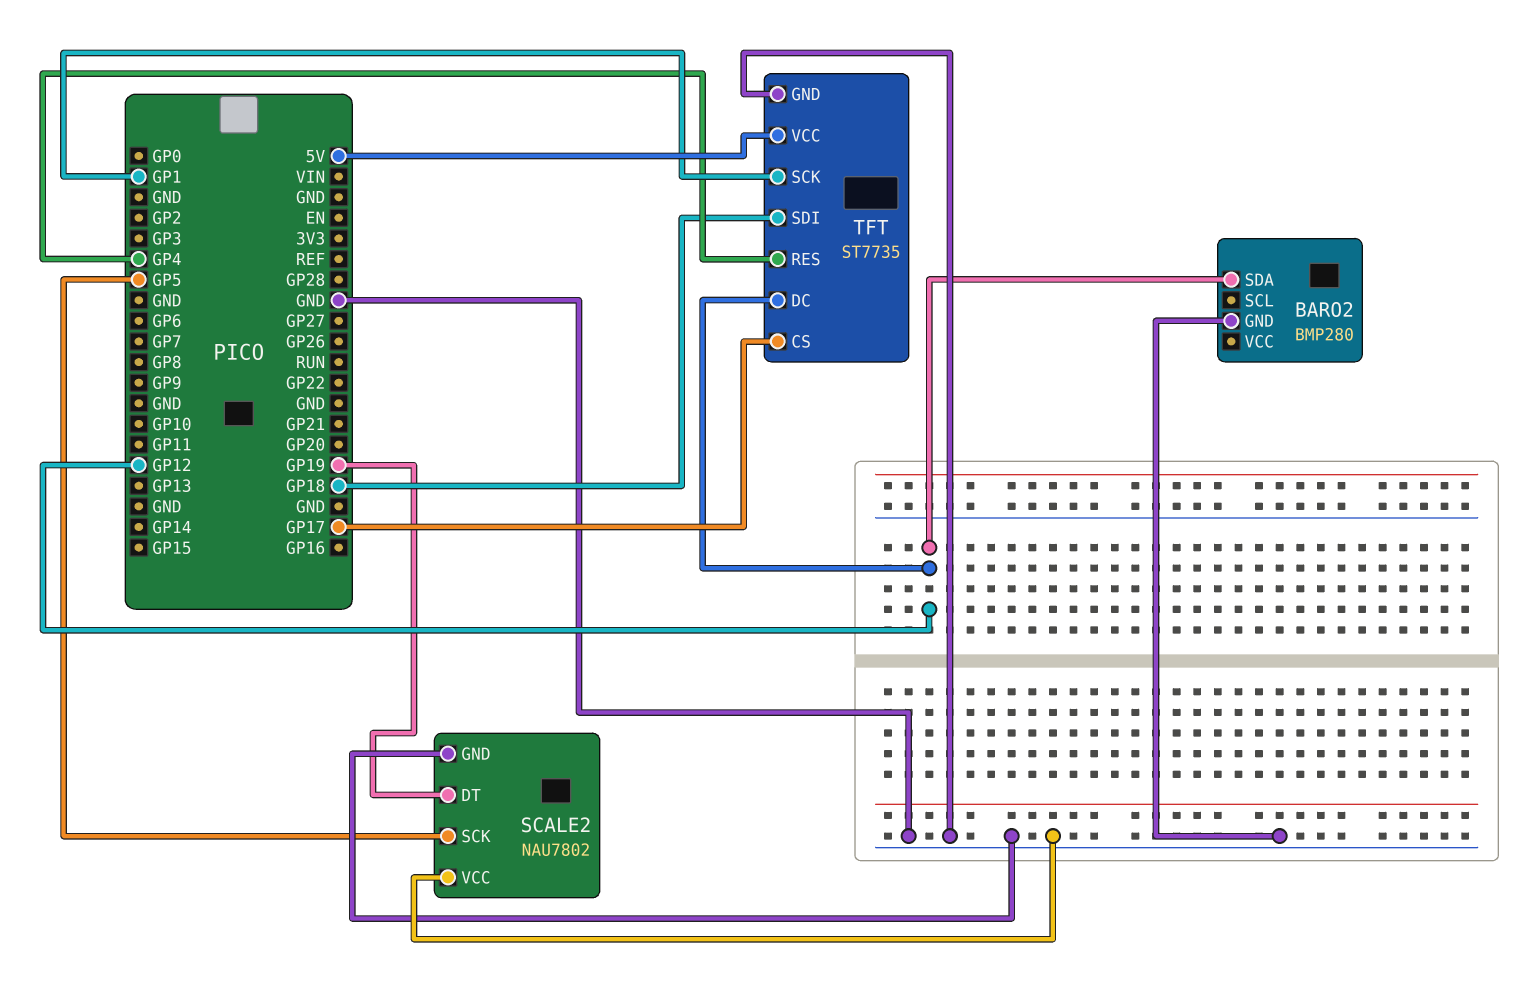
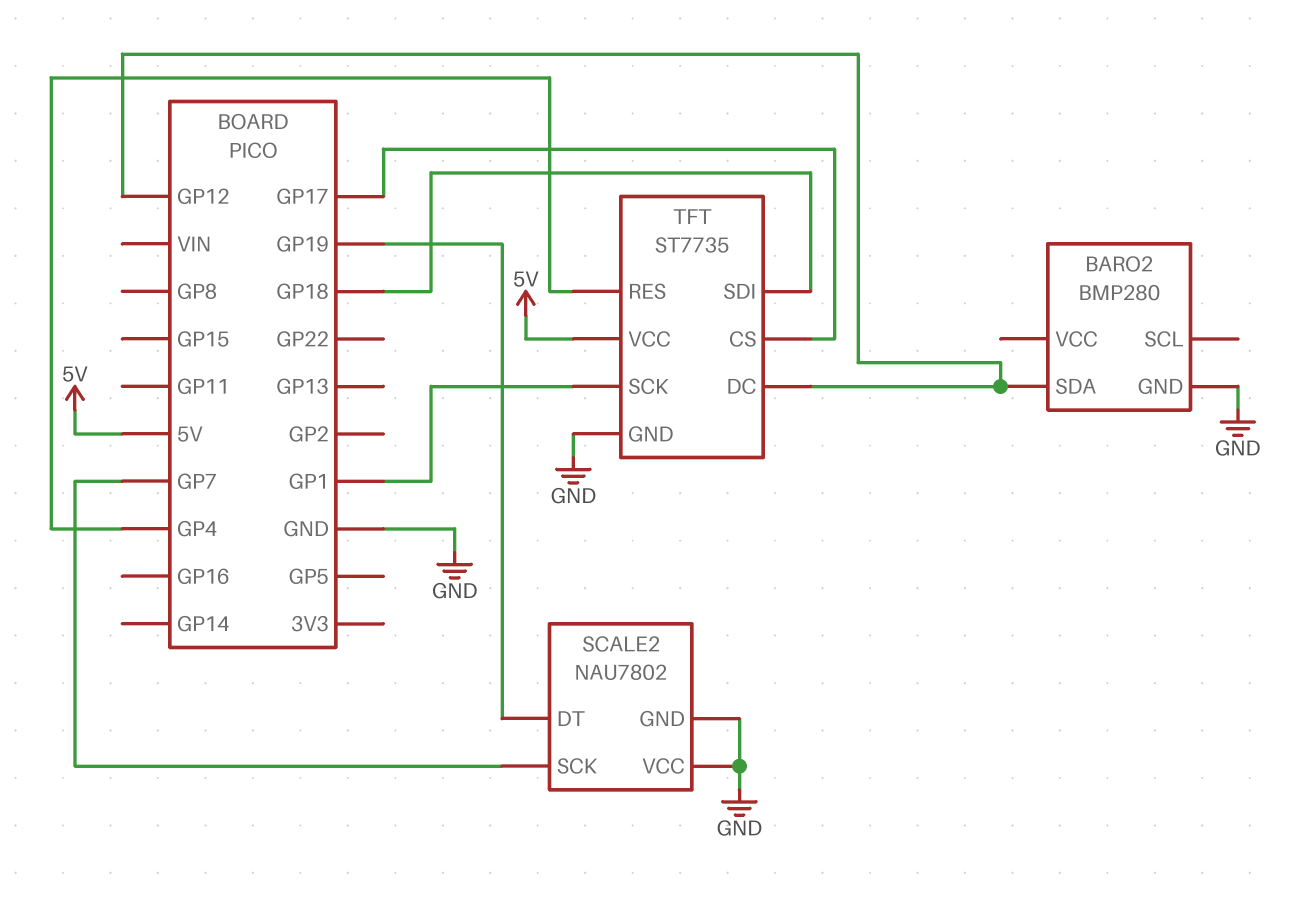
SCALE2 pin SCK: GP5 -> GP7

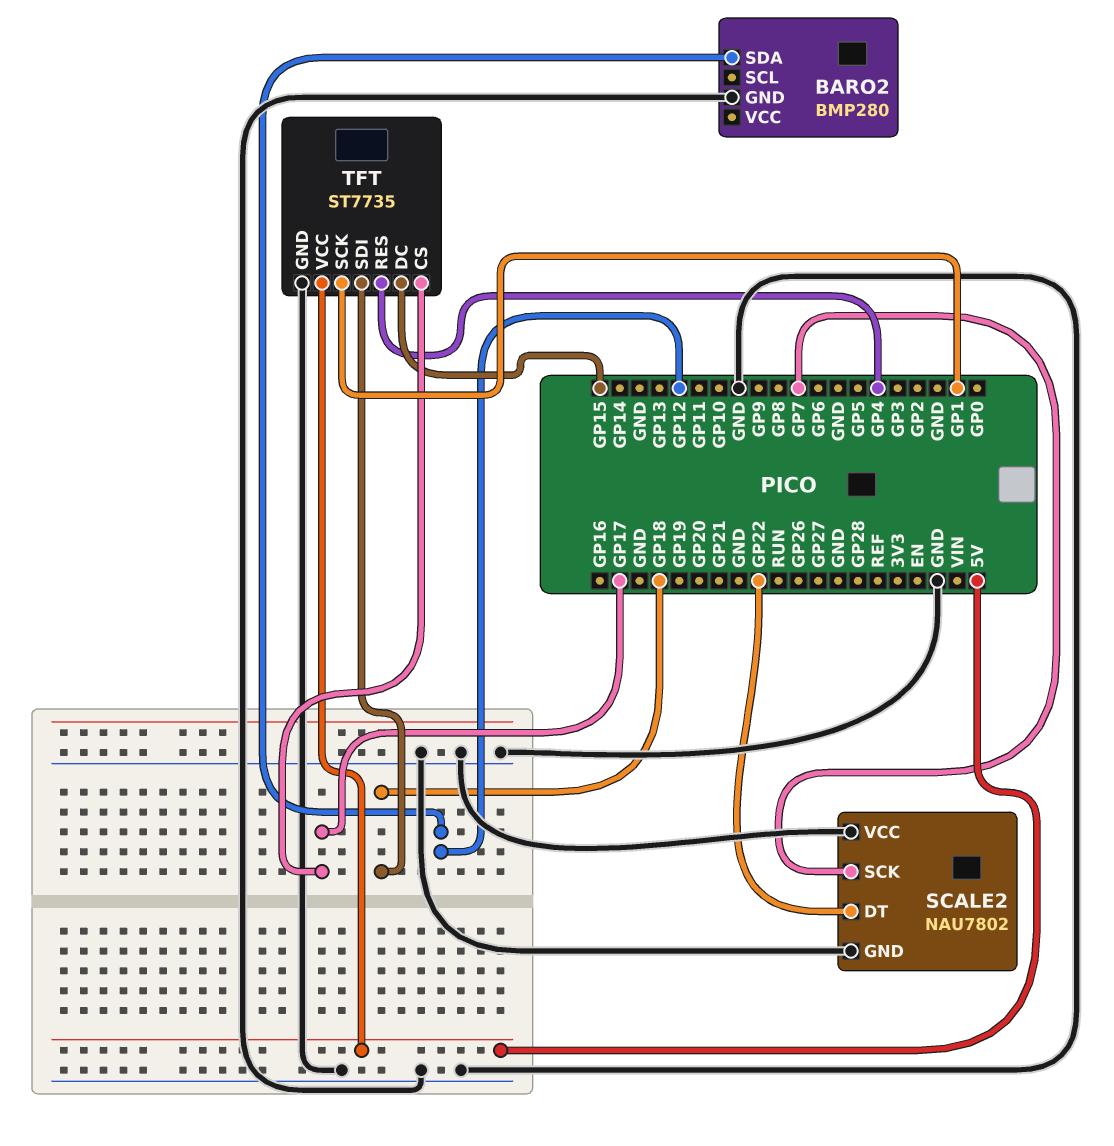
SCALE2 pin DT: GP19 -> GP22
TFT pin DC: GP12 -> GP15

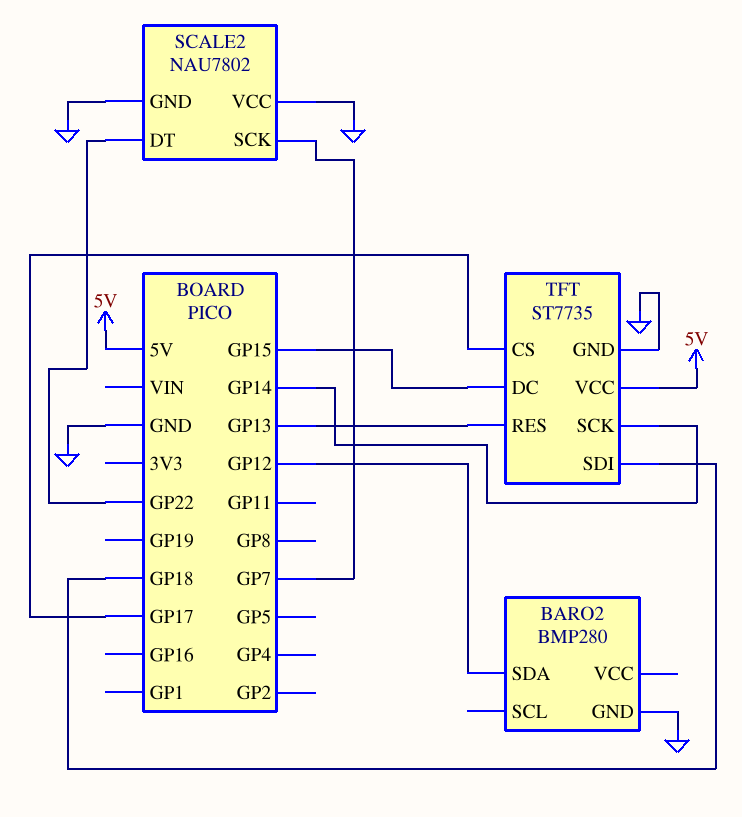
TFT pin RES: GP4 -> GP13
TFT pin SCK: GP1 -> GP14

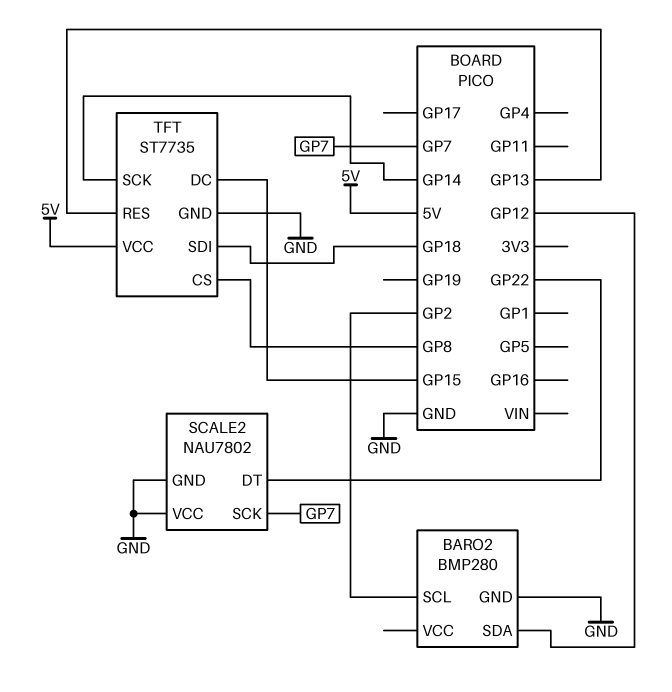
BARO2 pin SCL: none -> GP2
TFT pin CS: GP17 -> GP8

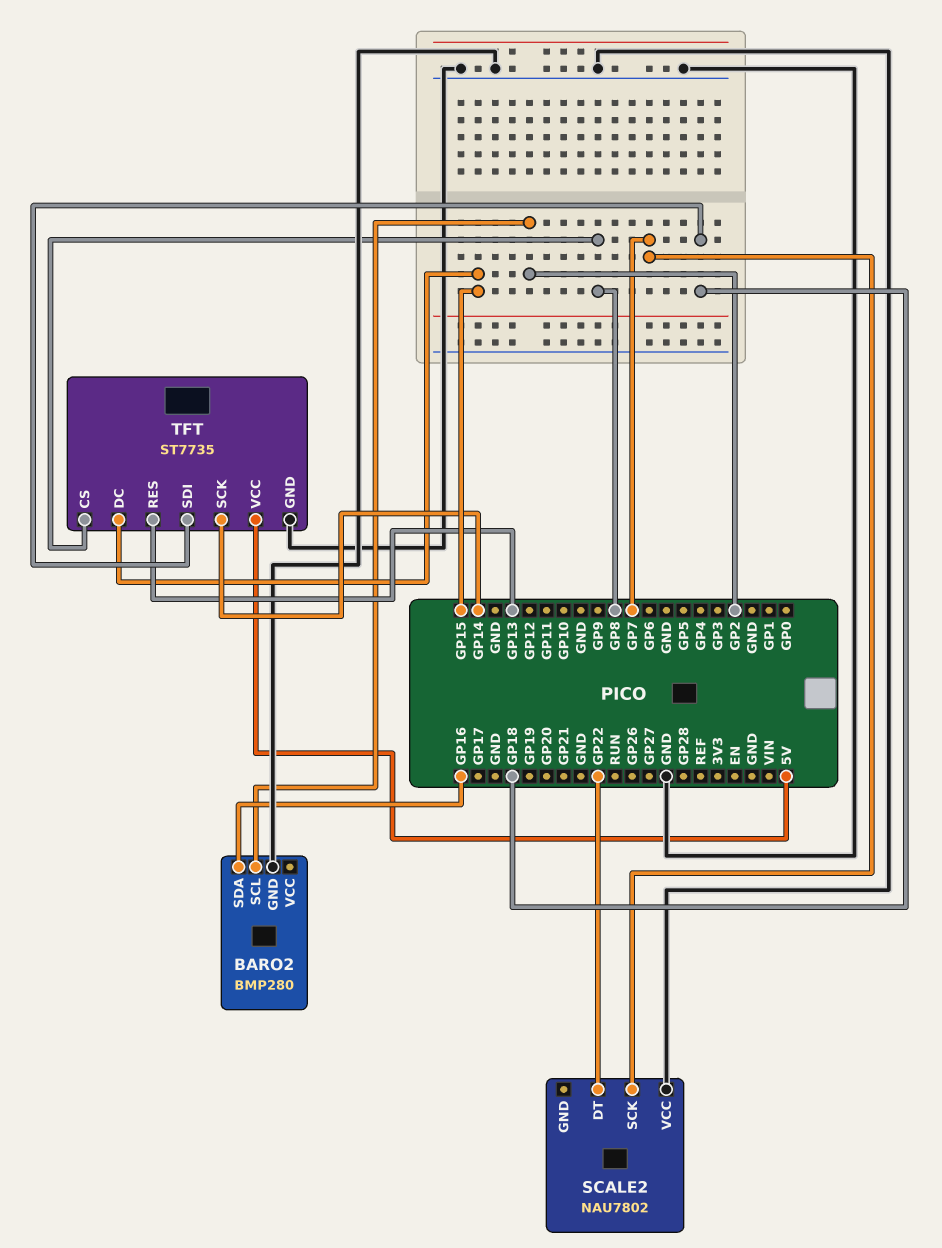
BARO2 pin SDA: GP12 -> GP16
SCALE2 pin GND: GND -> none

